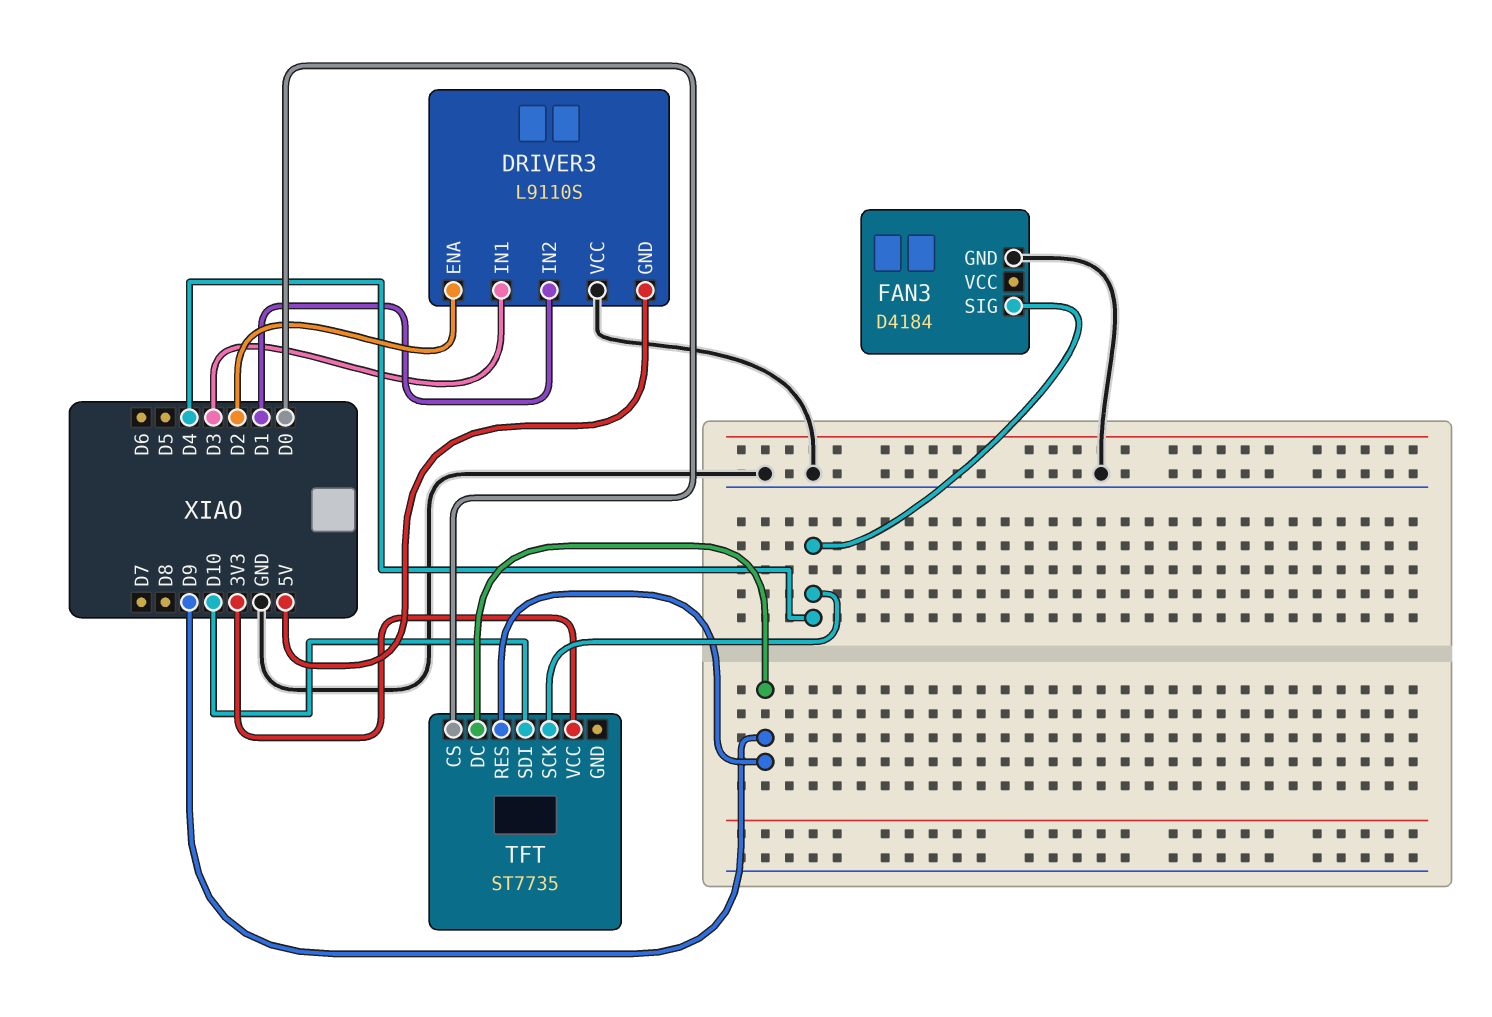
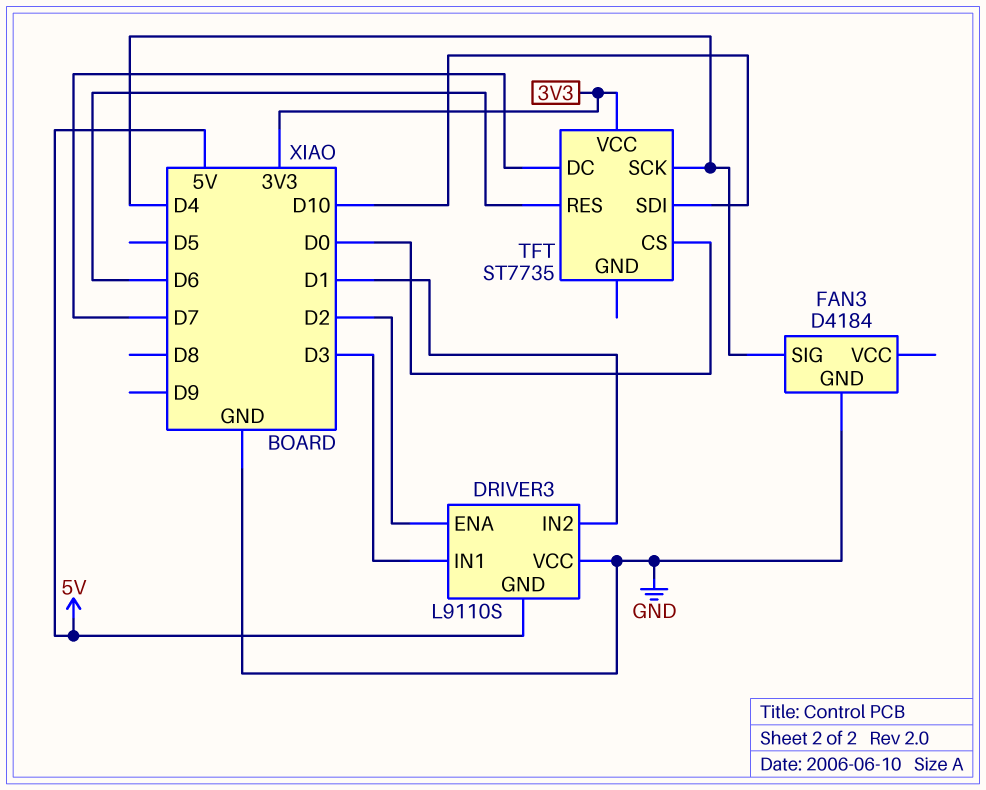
TFT pin DC: D9 -> D7
TFT pin RES: D9 -> D6

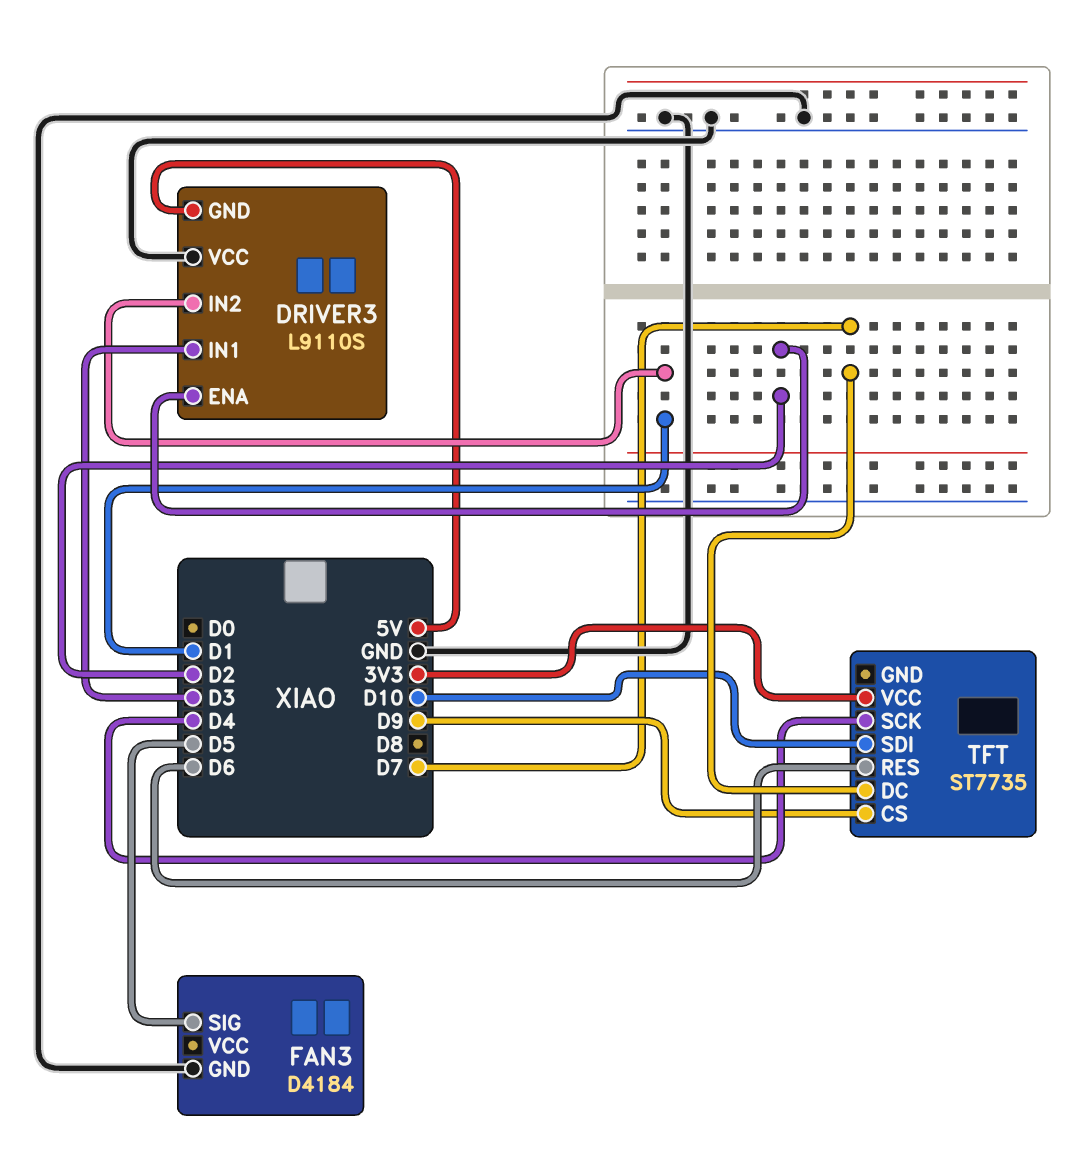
FAN3 pin SIG: D4 -> D5
TFT pin CS: D0 -> D9

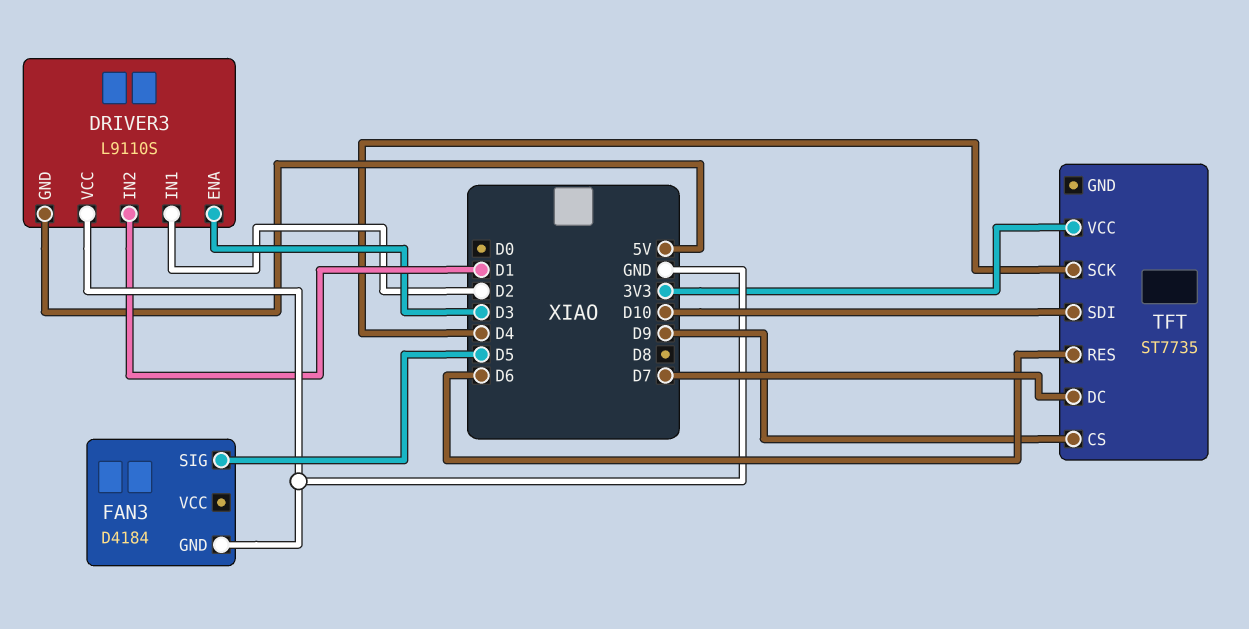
DRIVER3 pin ENA: D2 -> D3
DRIVER3 pin IN1: D3 -> D2

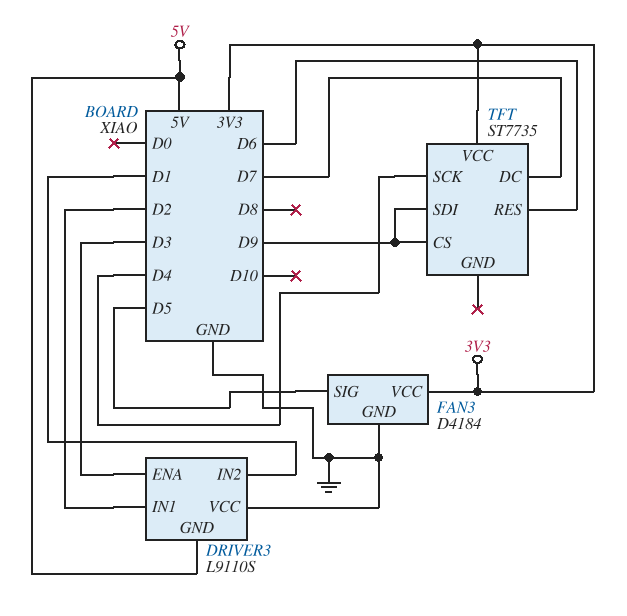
FAN3 pin VCC: none -> 3V3
TFT pin SDI: D10 -> D9

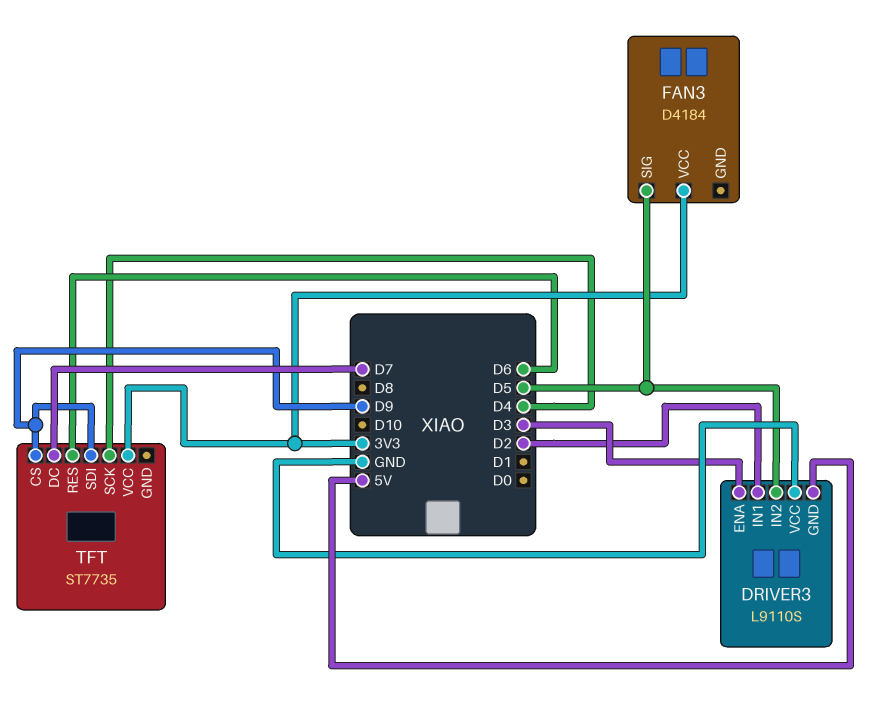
DRIVER3 pin IN2: D1 -> D5
FAN3 pin GND: GND -> none

